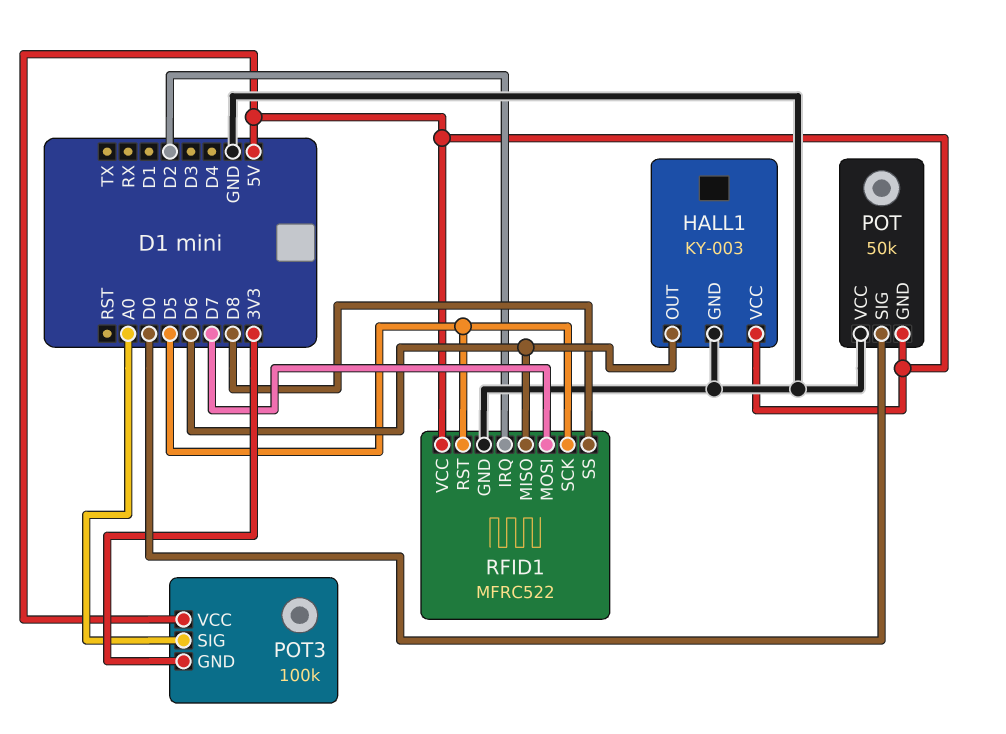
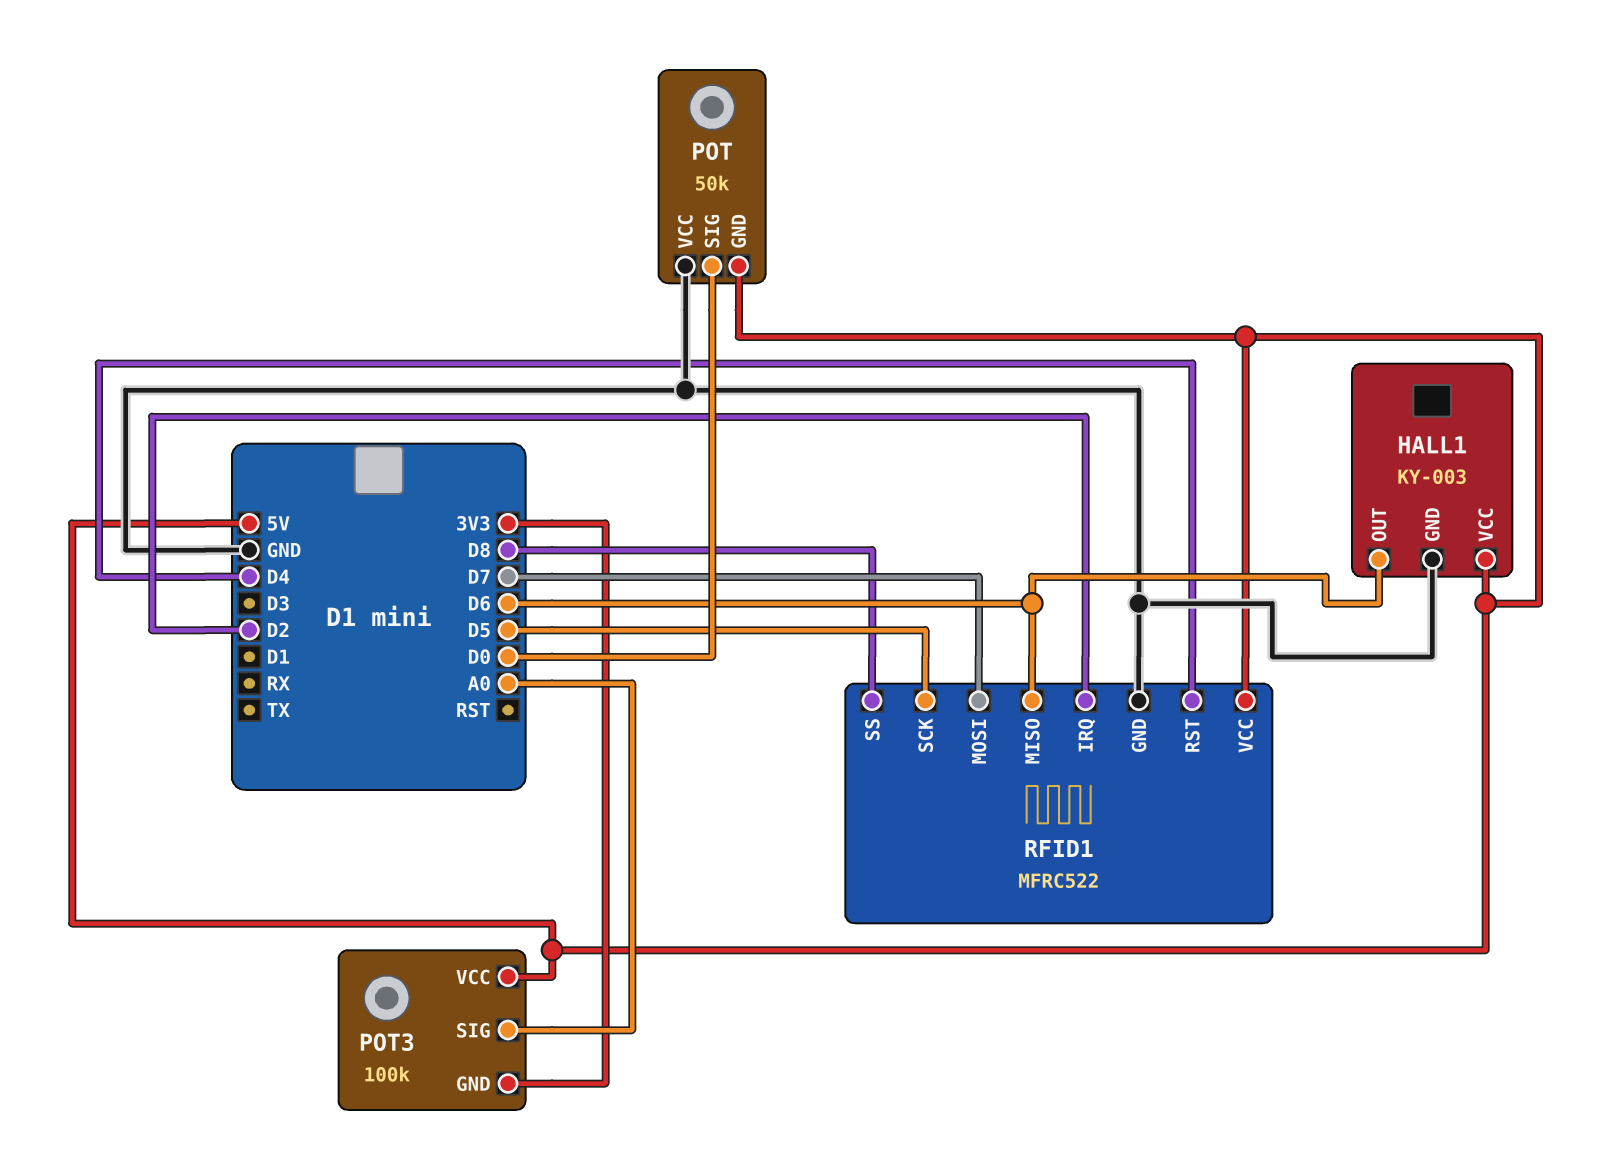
RFID1 pin RST: D5 -> D4

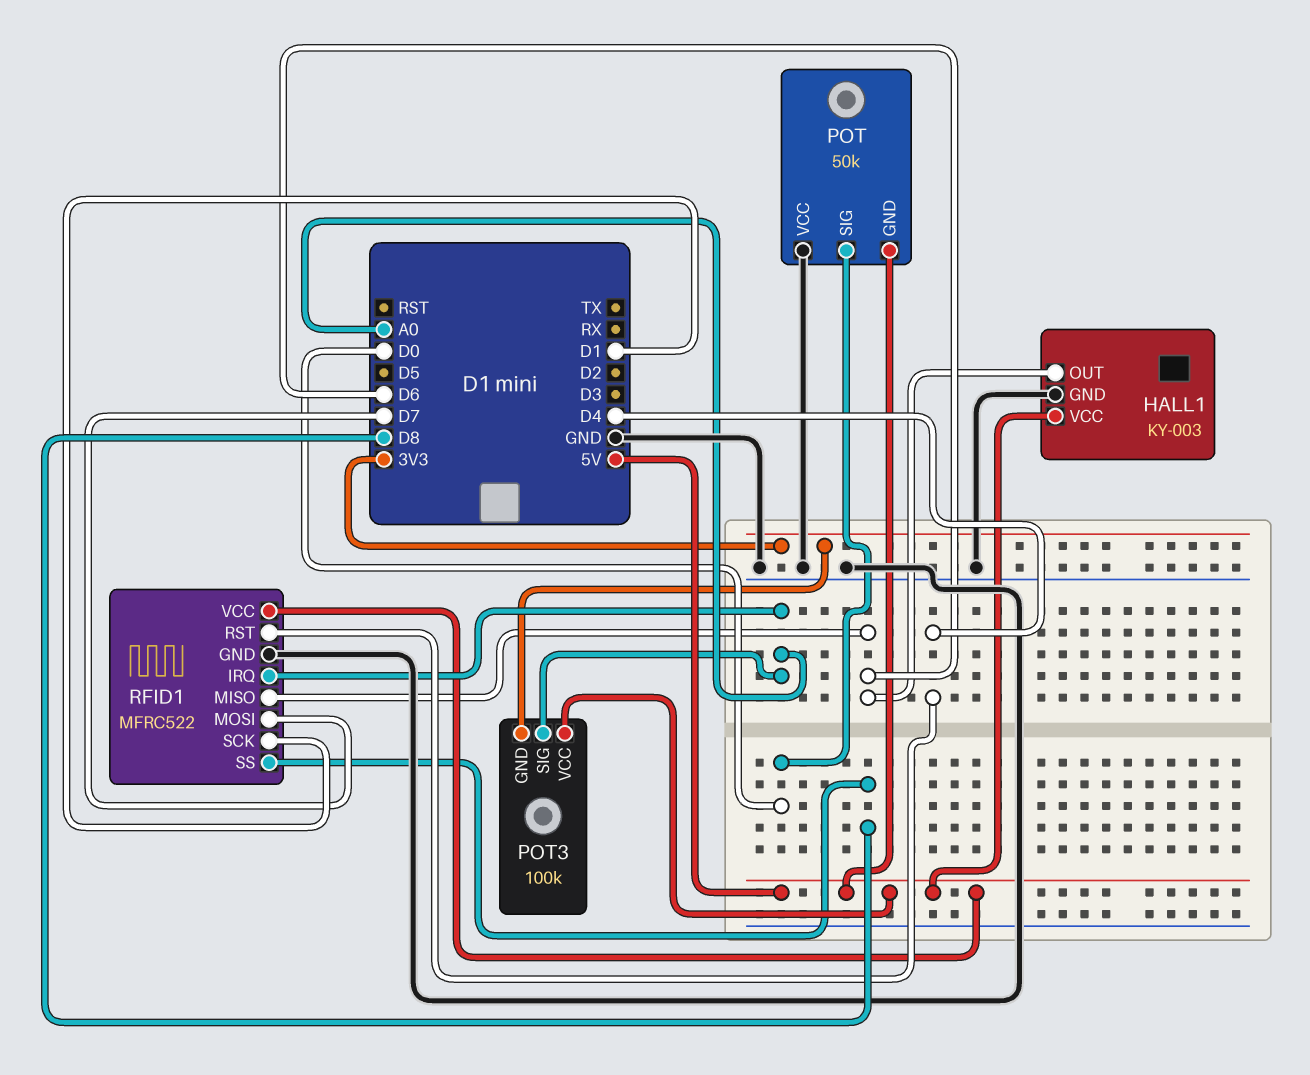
RFID1 pin IRQ: D2 -> A0
RFID1 pin SCK: D5 -> D1

